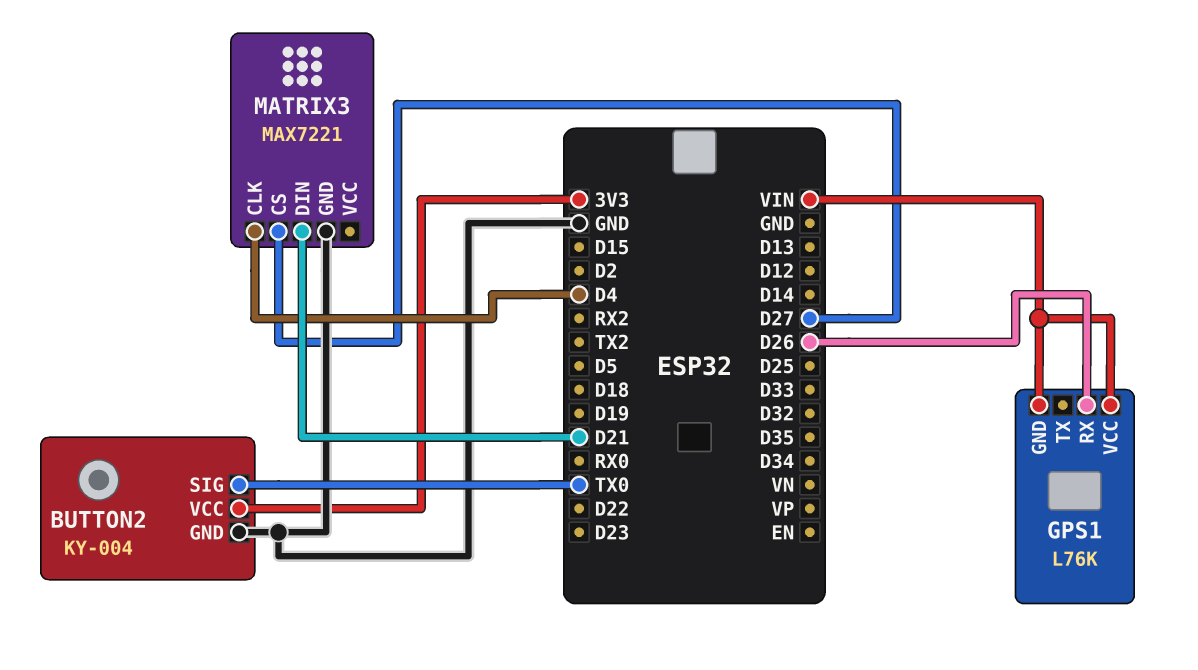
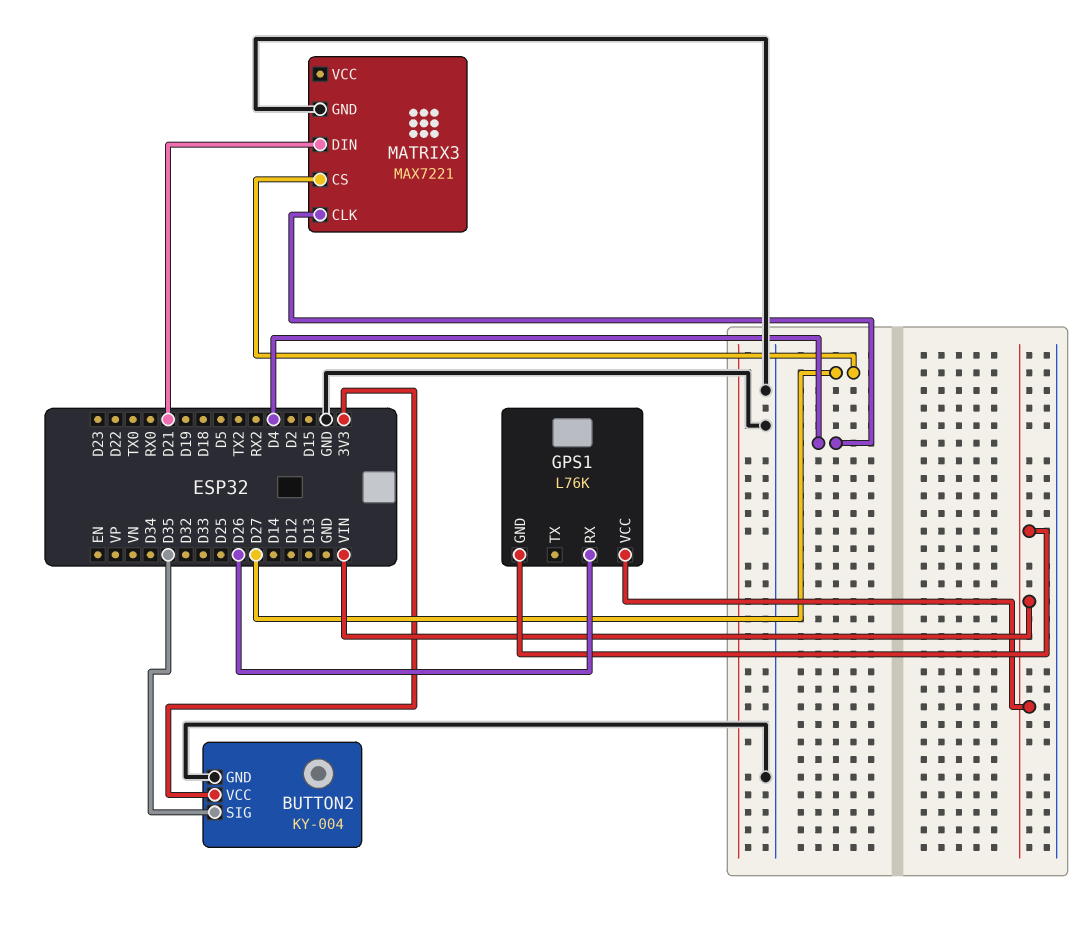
BUTTON2 pin SIG: TX0 -> D35

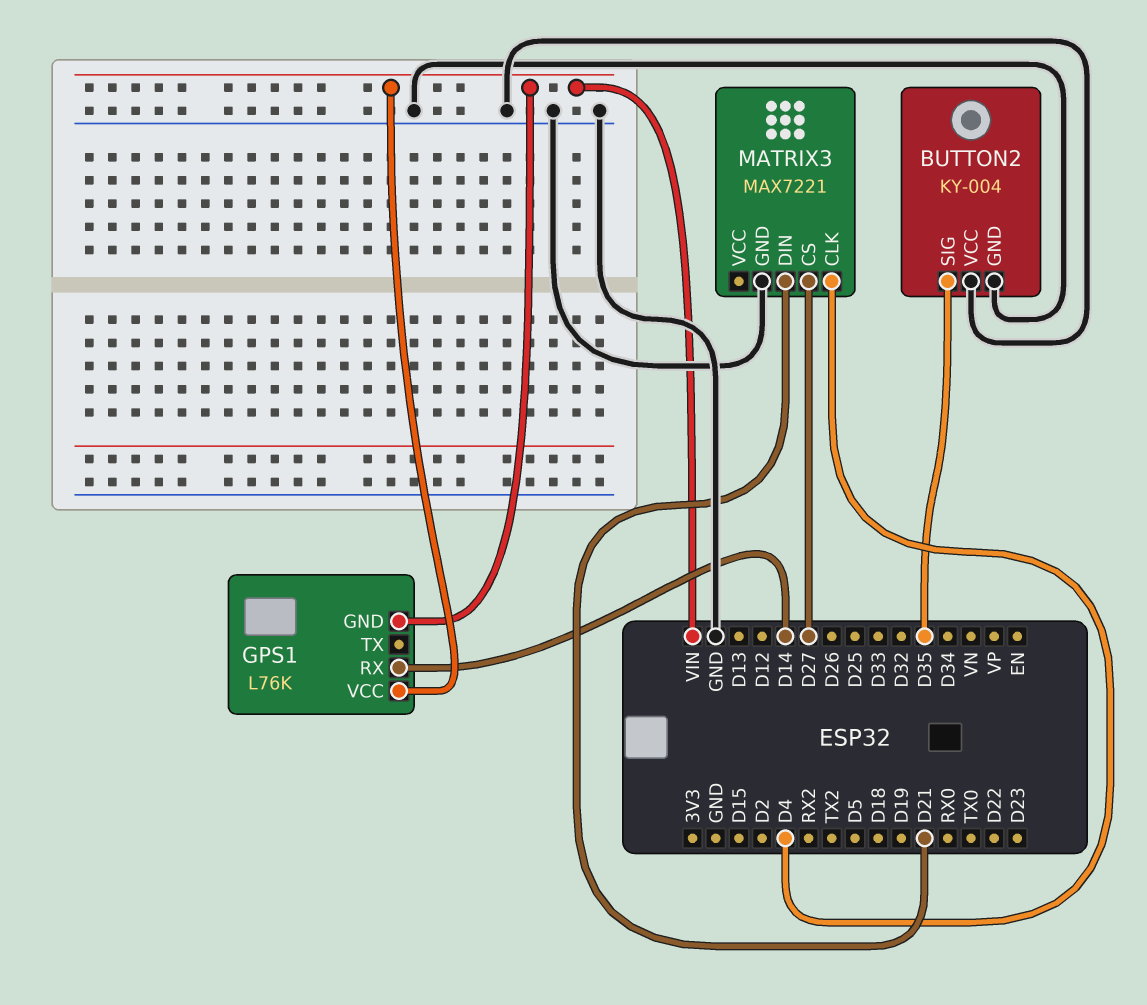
BUTTON2 pin VCC: 3V3 -> GND
GPS1 pin RX: D26 -> D14

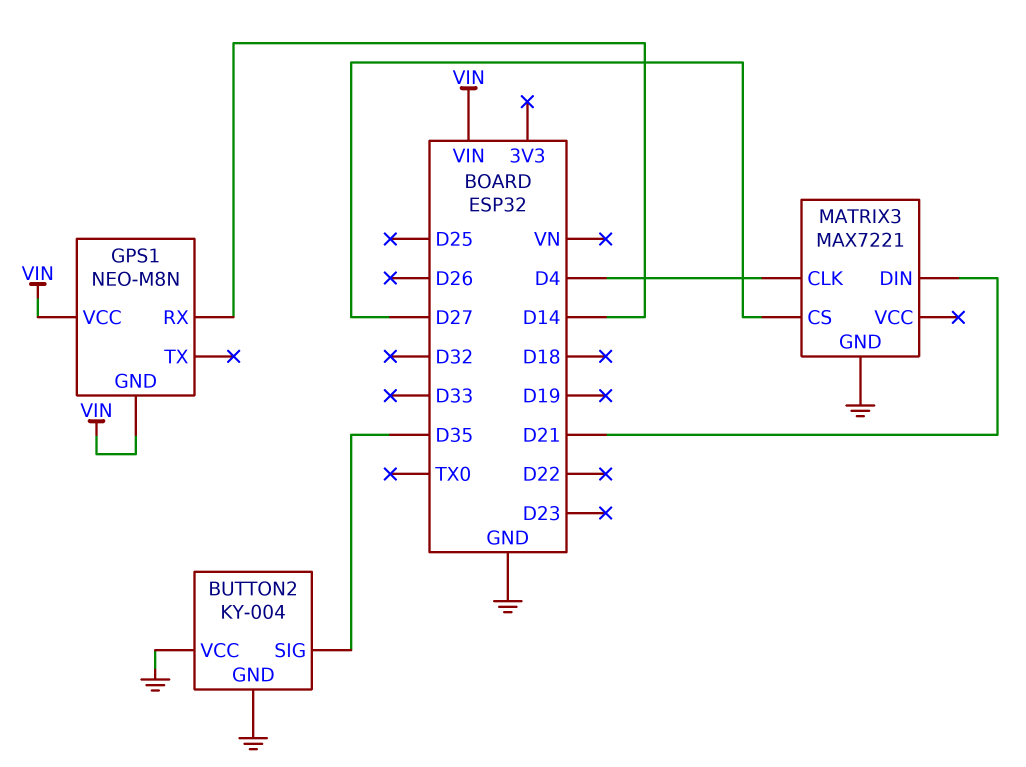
GPS1: L76K -> NEO-M8N

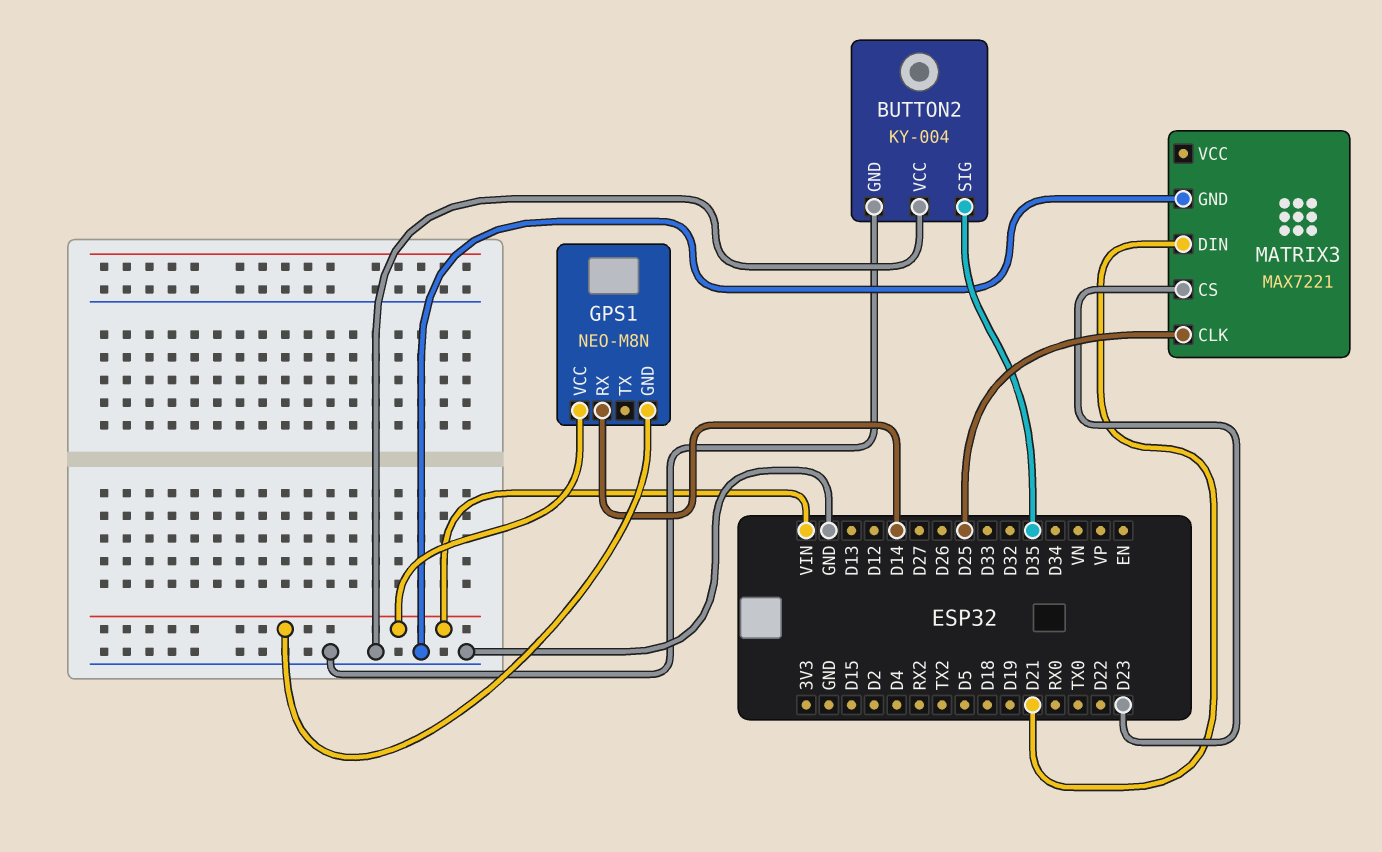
MATRIX3 pin CLK: D4 -> D25
MATRIX3 pin CS: D27 -> D23

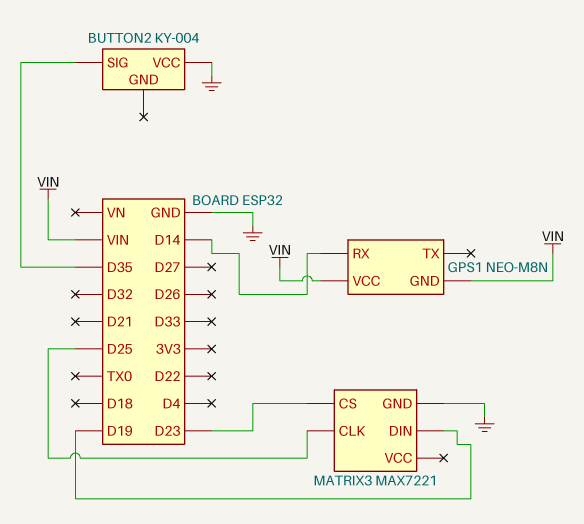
BUTTON2 pin GND: GND -> none
MATRIX3 pin DIN: D21 -> D19

